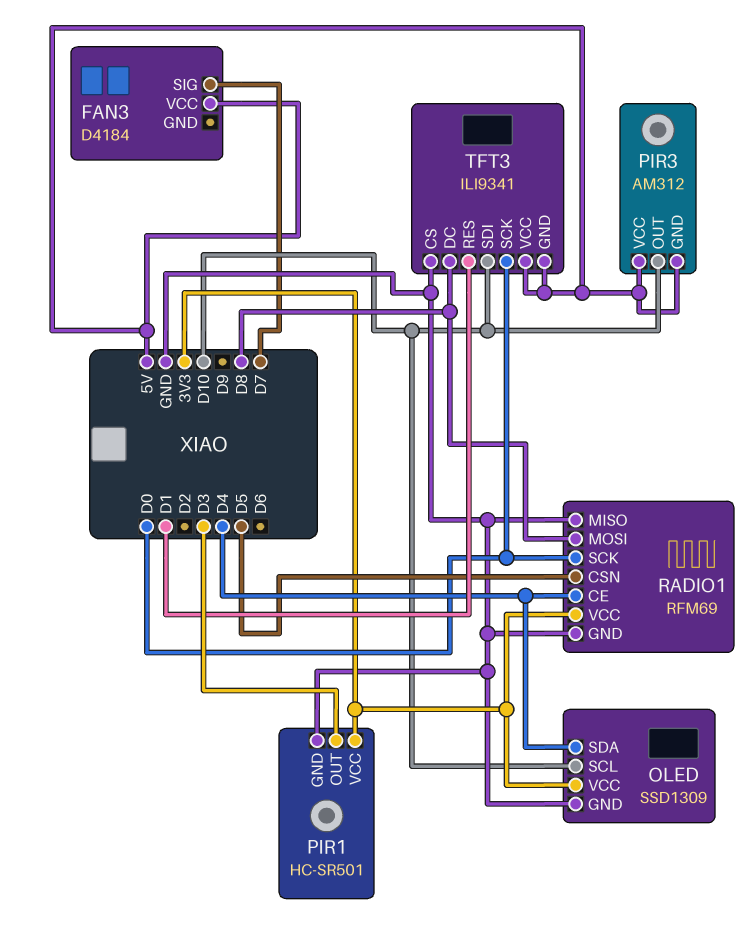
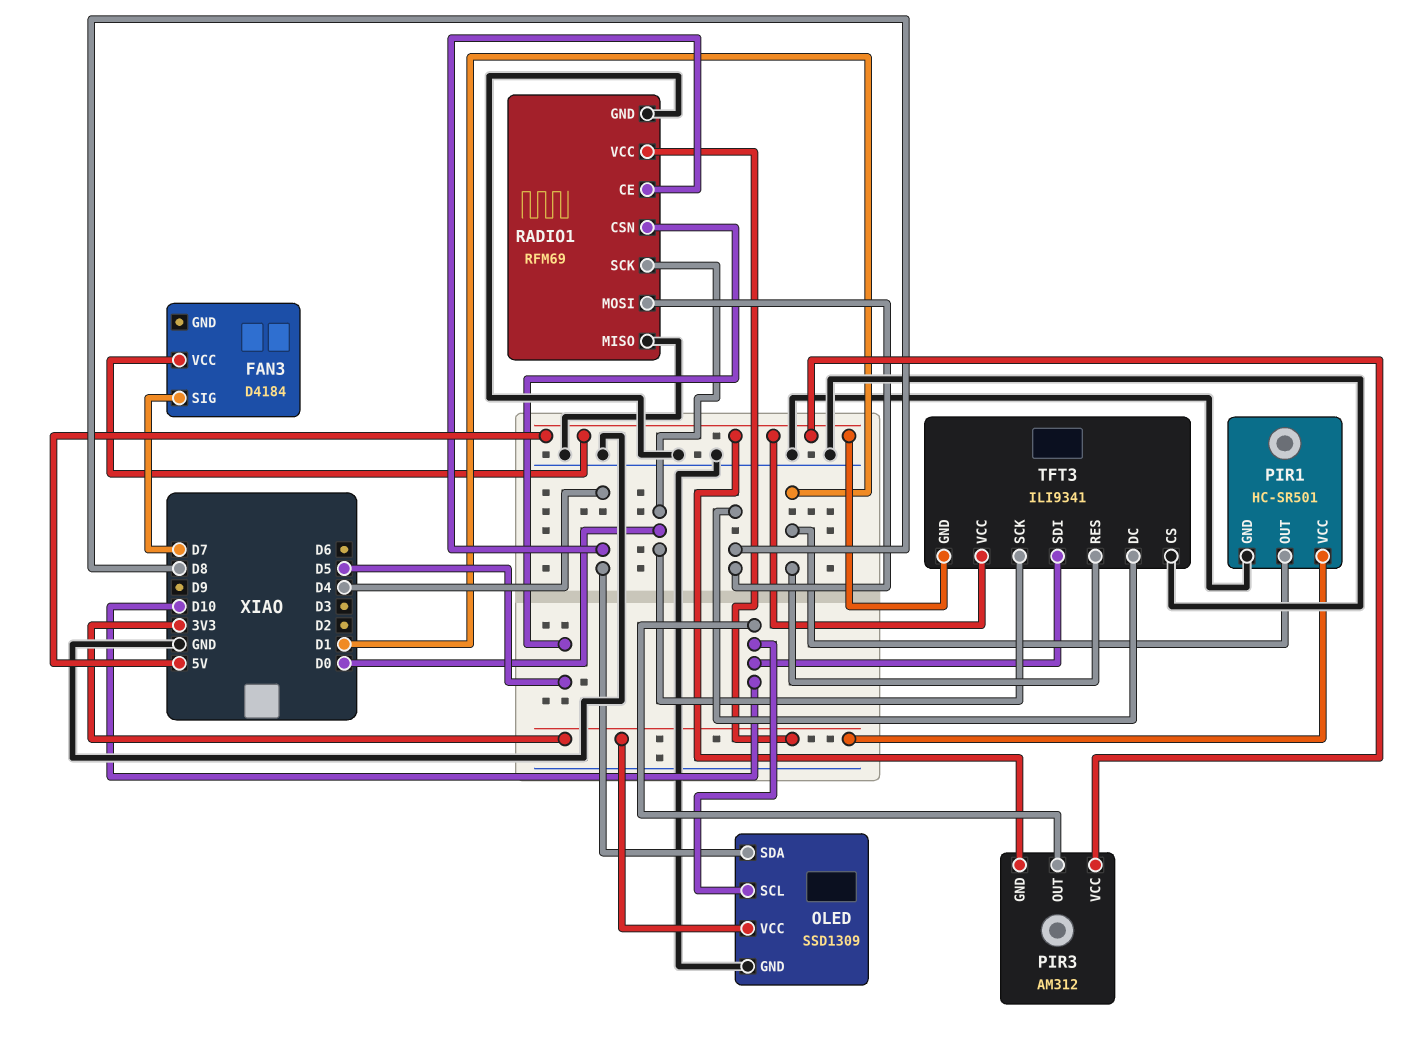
PIR1 pin OUT: D3 -> D1

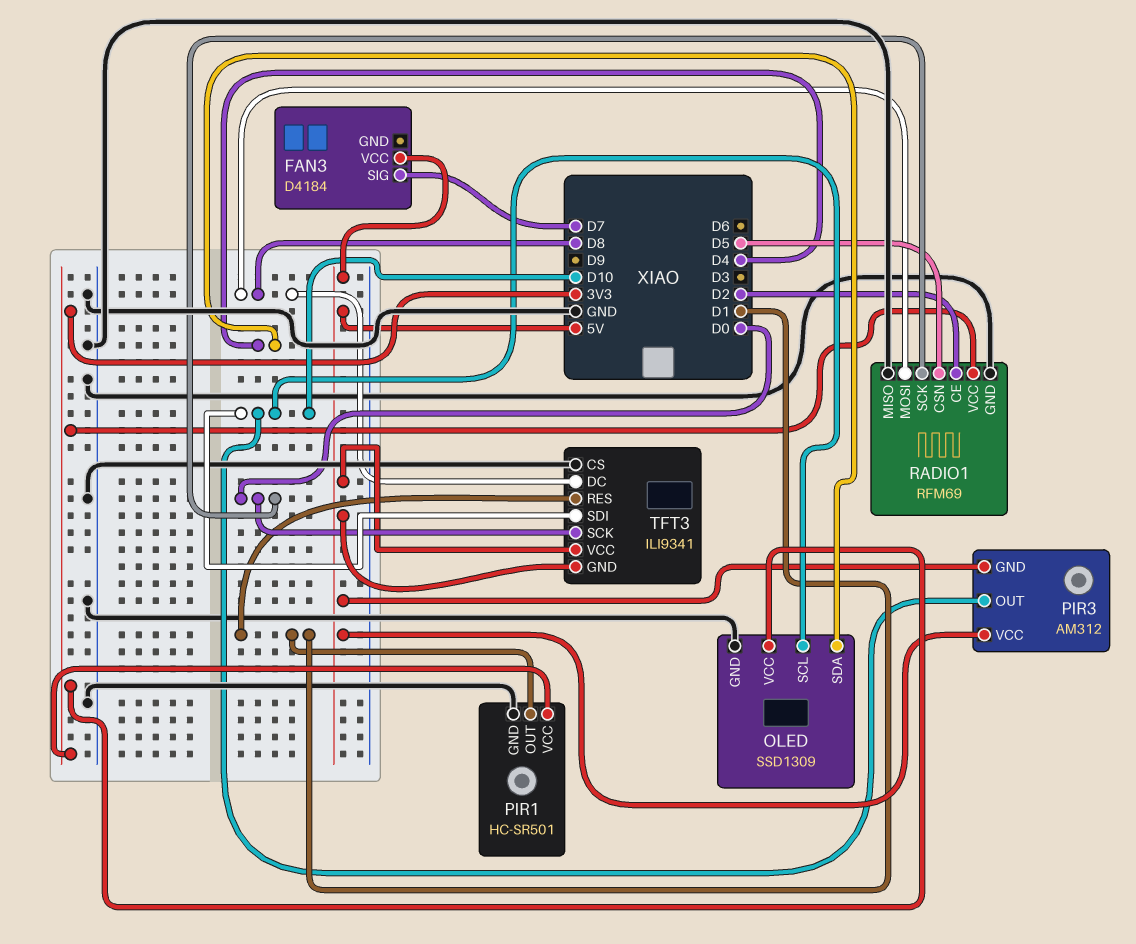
RADIO1 pin CE: D4 -> D2

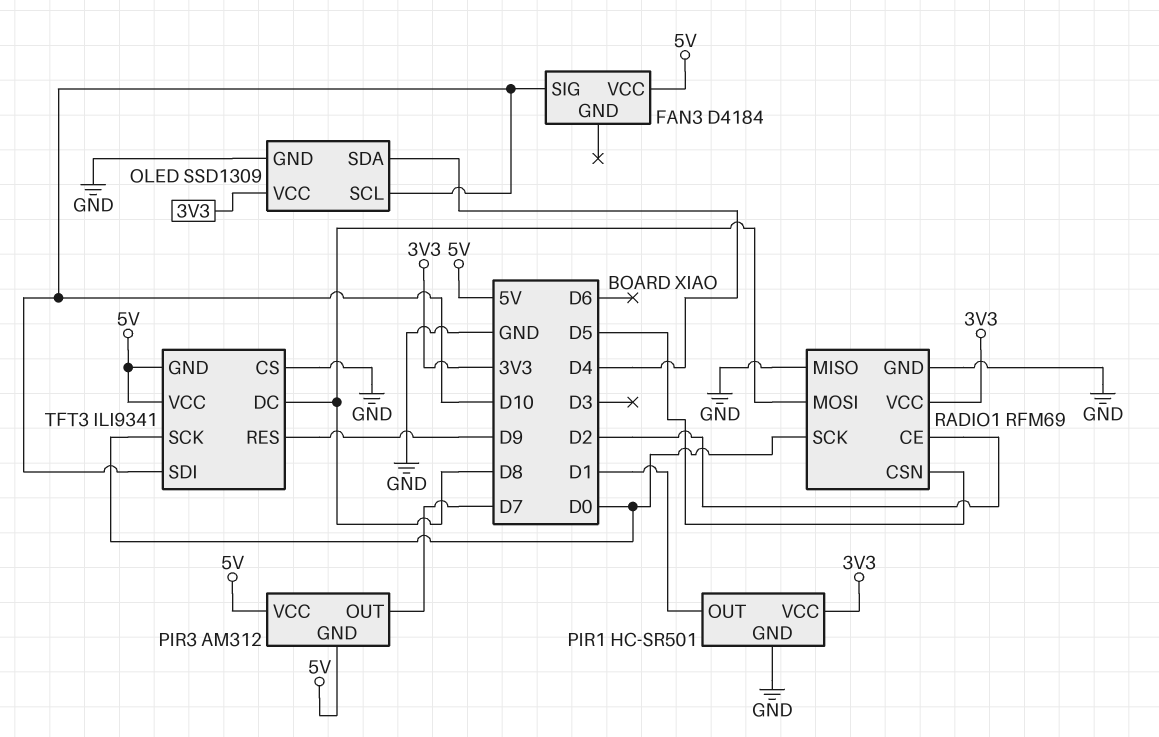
FAN3 pin SIG: D7 -> D10
PIR3 pin OUT: D10 -> D7
TFT3 pin RES: D1 -> D9

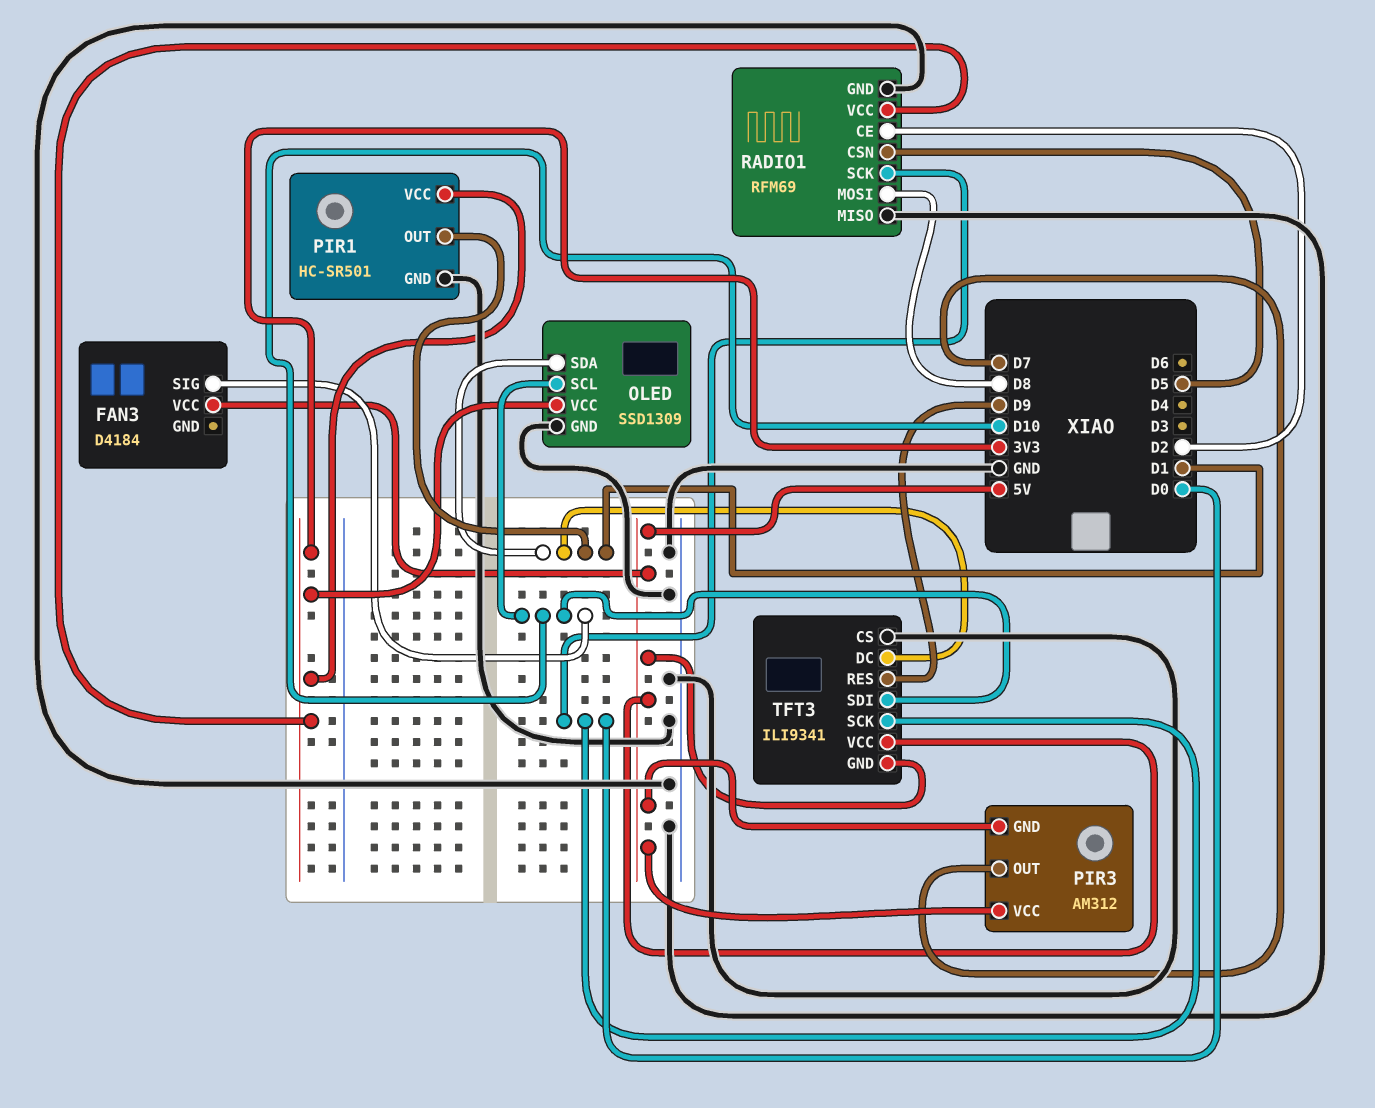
OLED pin SDA: D4 -> D1
TFT3 pin DC: D8 -> D1

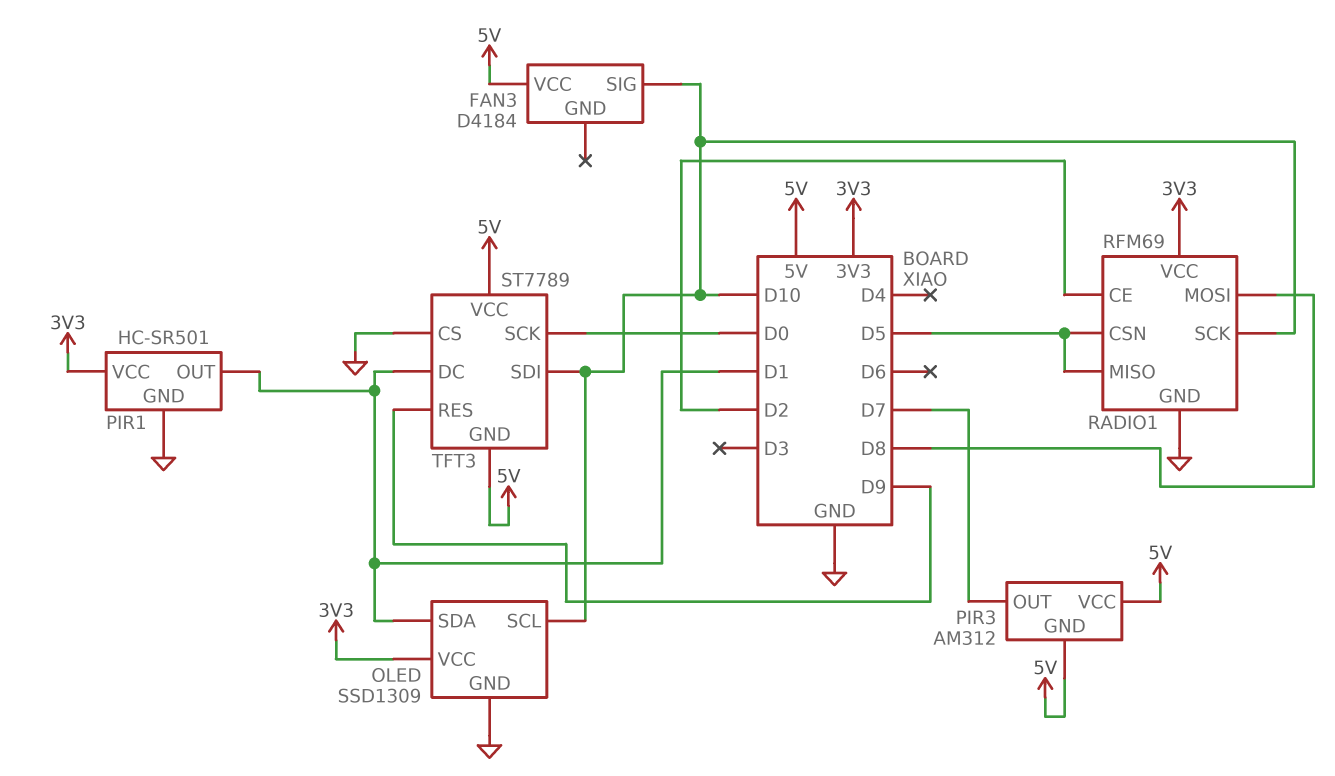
RADIO1 pin MISO: GND -> D5
RADIO1 pin SCK: D0 -> D10
TFT3: ILI9341 -> ST7789

